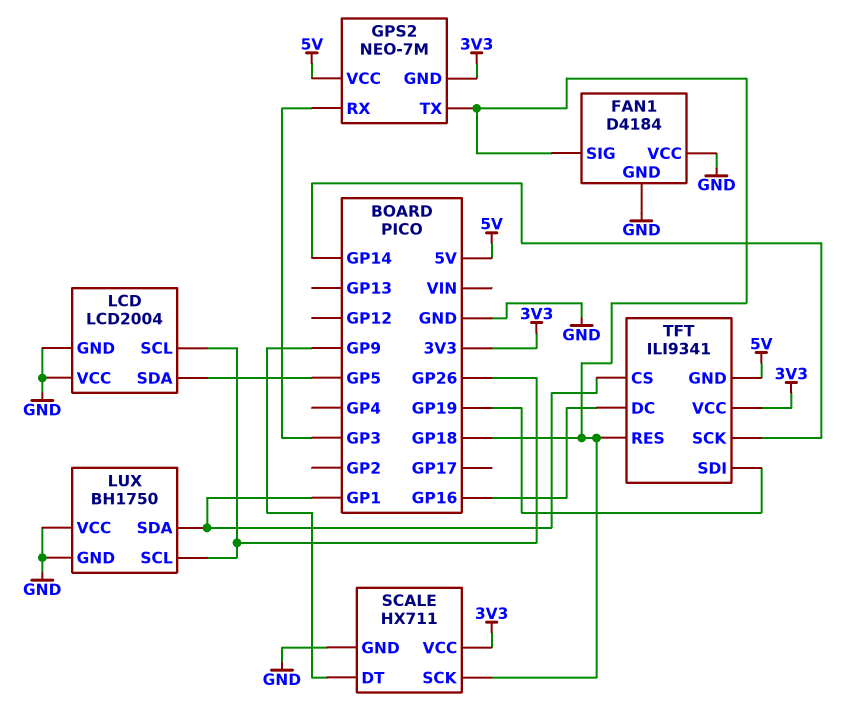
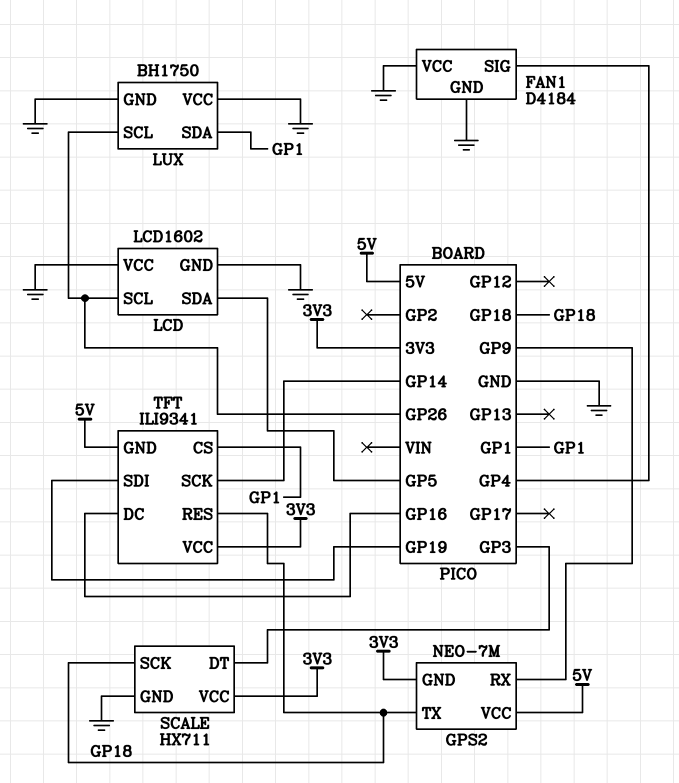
FAN1 pin SIG: GP18 -> GP4
GPS2 pin RX: GP3 -> GP9
LCD: LCD2004 -> LCD1602
SCALE pin DT: GP9 -> GP3

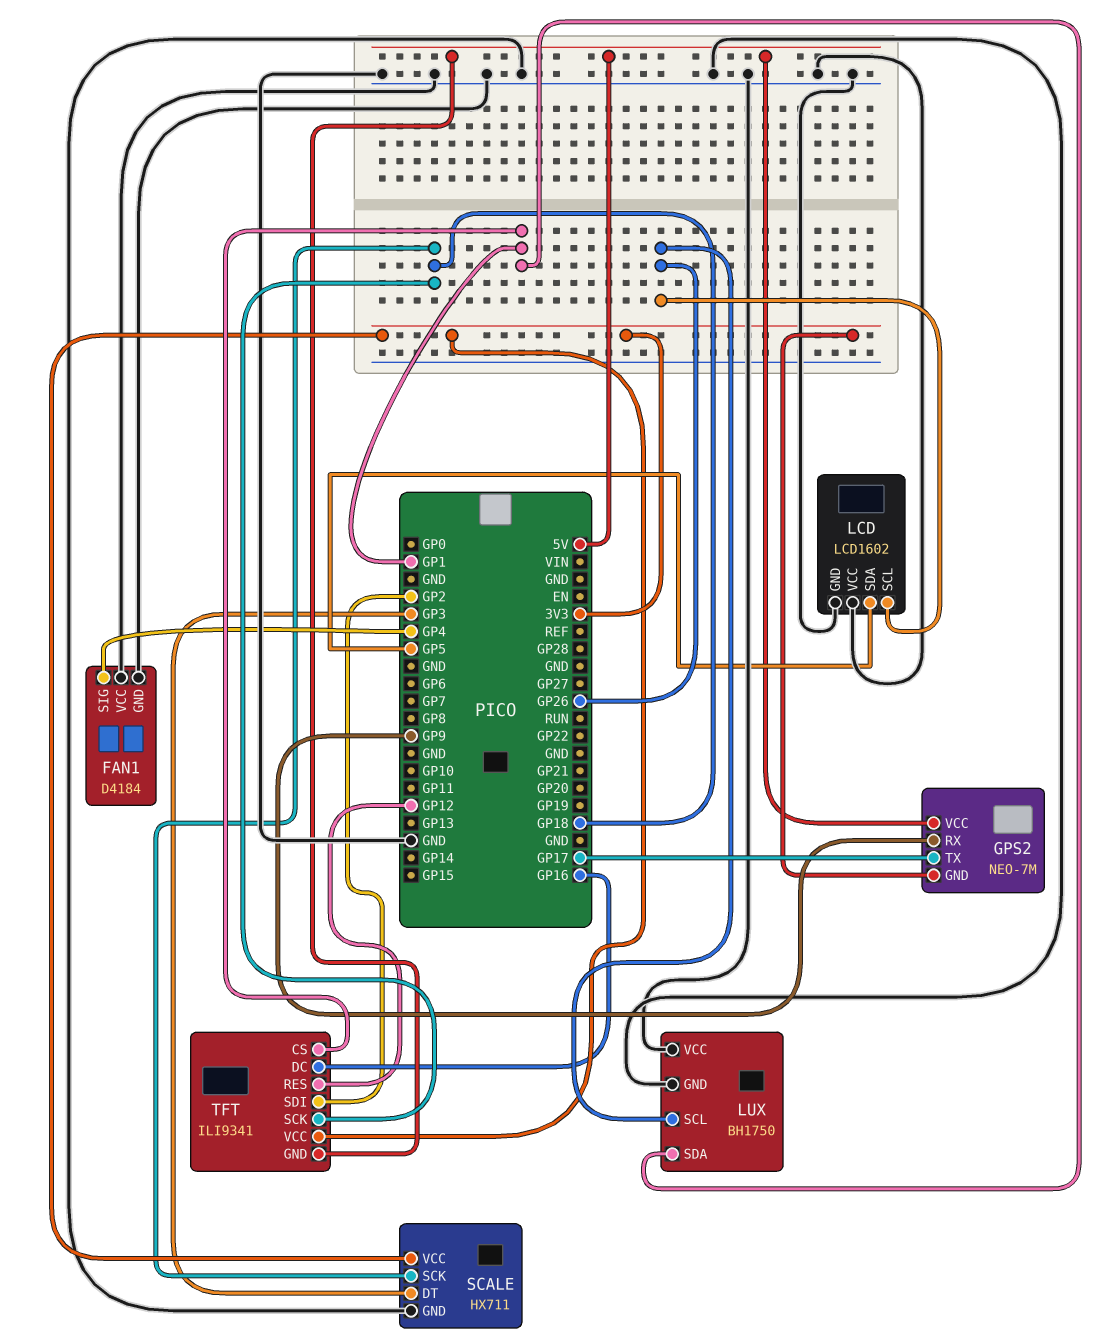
GPS2 pin TX: GP18 -> GP17
TFT pin RES: GP18 -> GP12
TFT pin SCK: GP14 -> GP18
TFT pin SDI: GP19 -> GP2

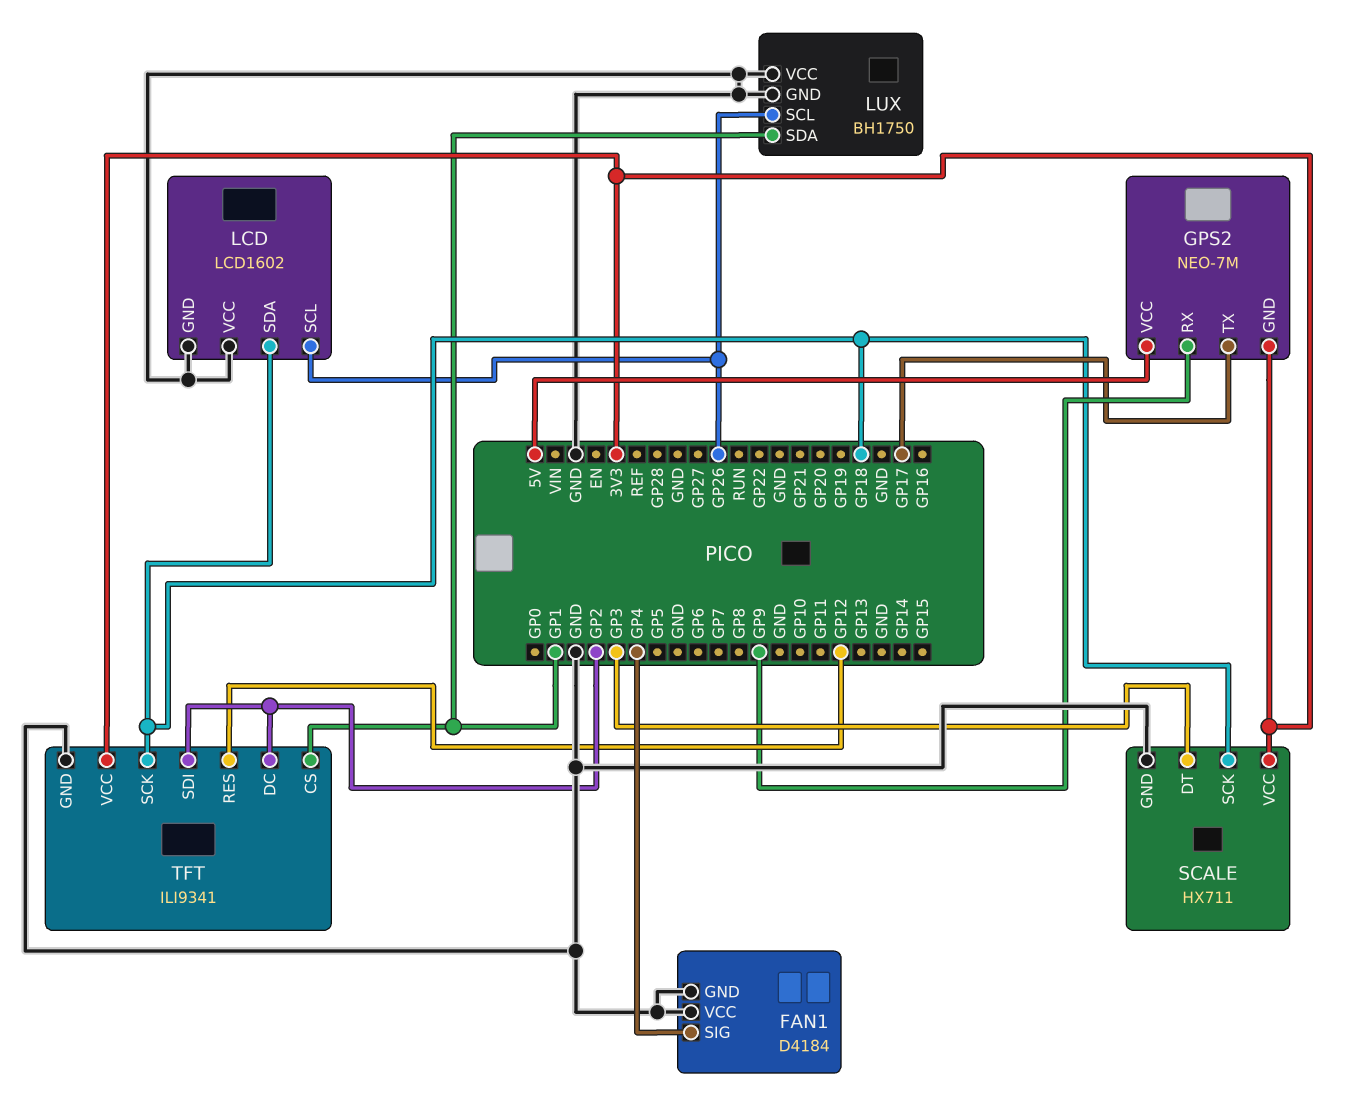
LCD pin SDA: GP5 -> GP18
TFT pin DC: GP16 -> GP2
TFT pin GND: 5V -> GND

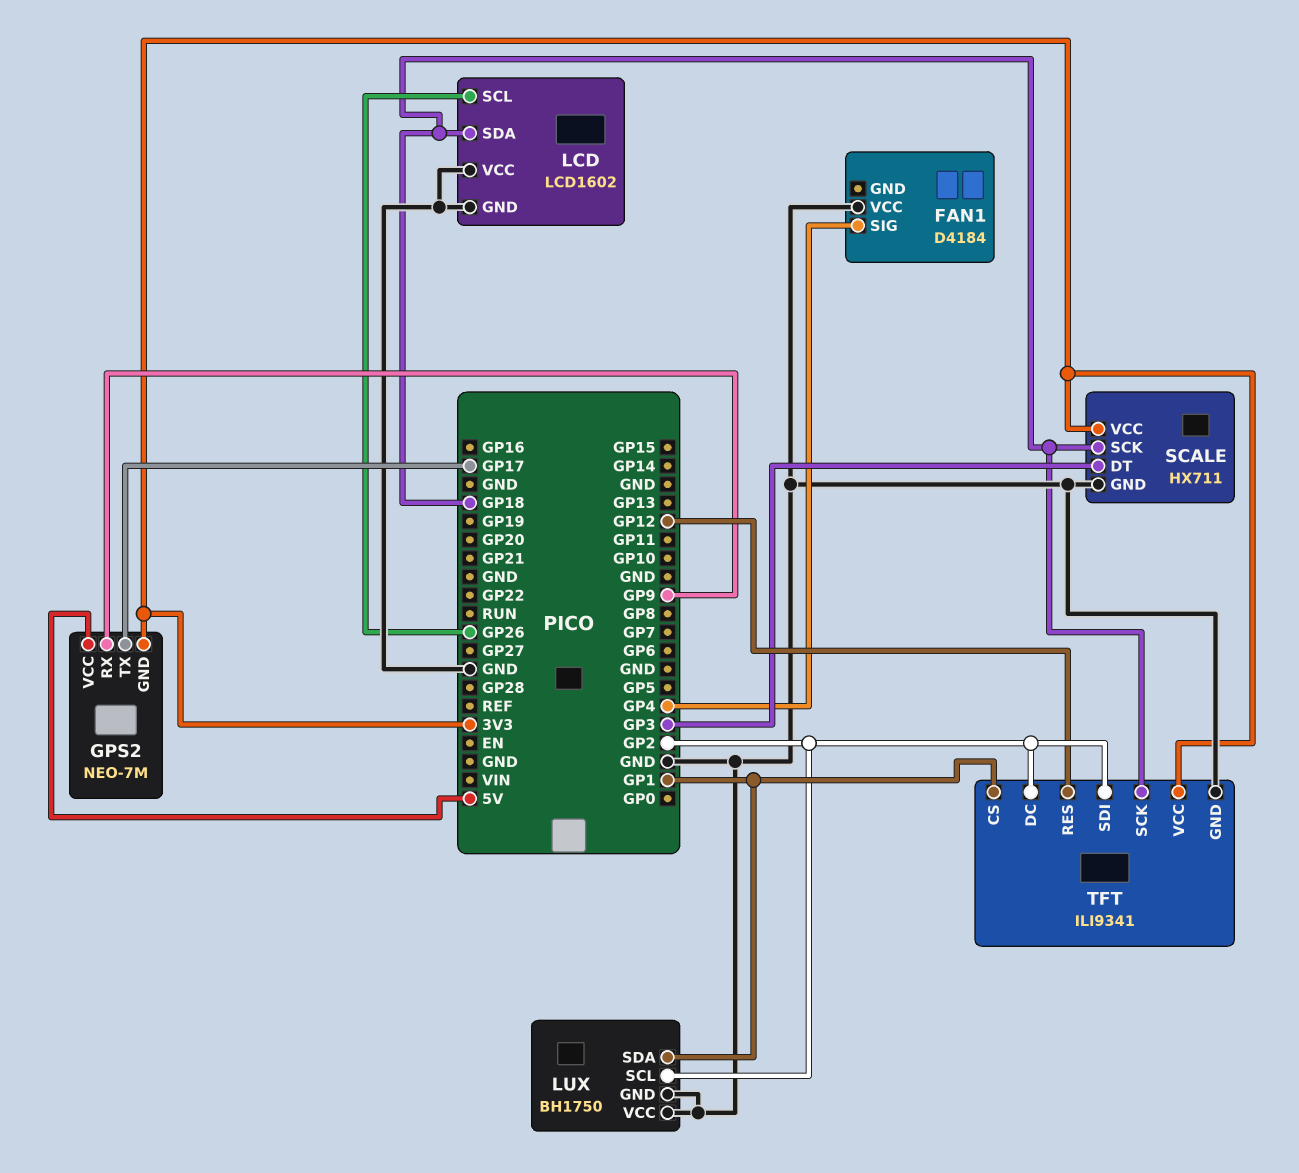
FAN1 pin GND: GND -> none
LUX pin SCL: GP26 -> GP2

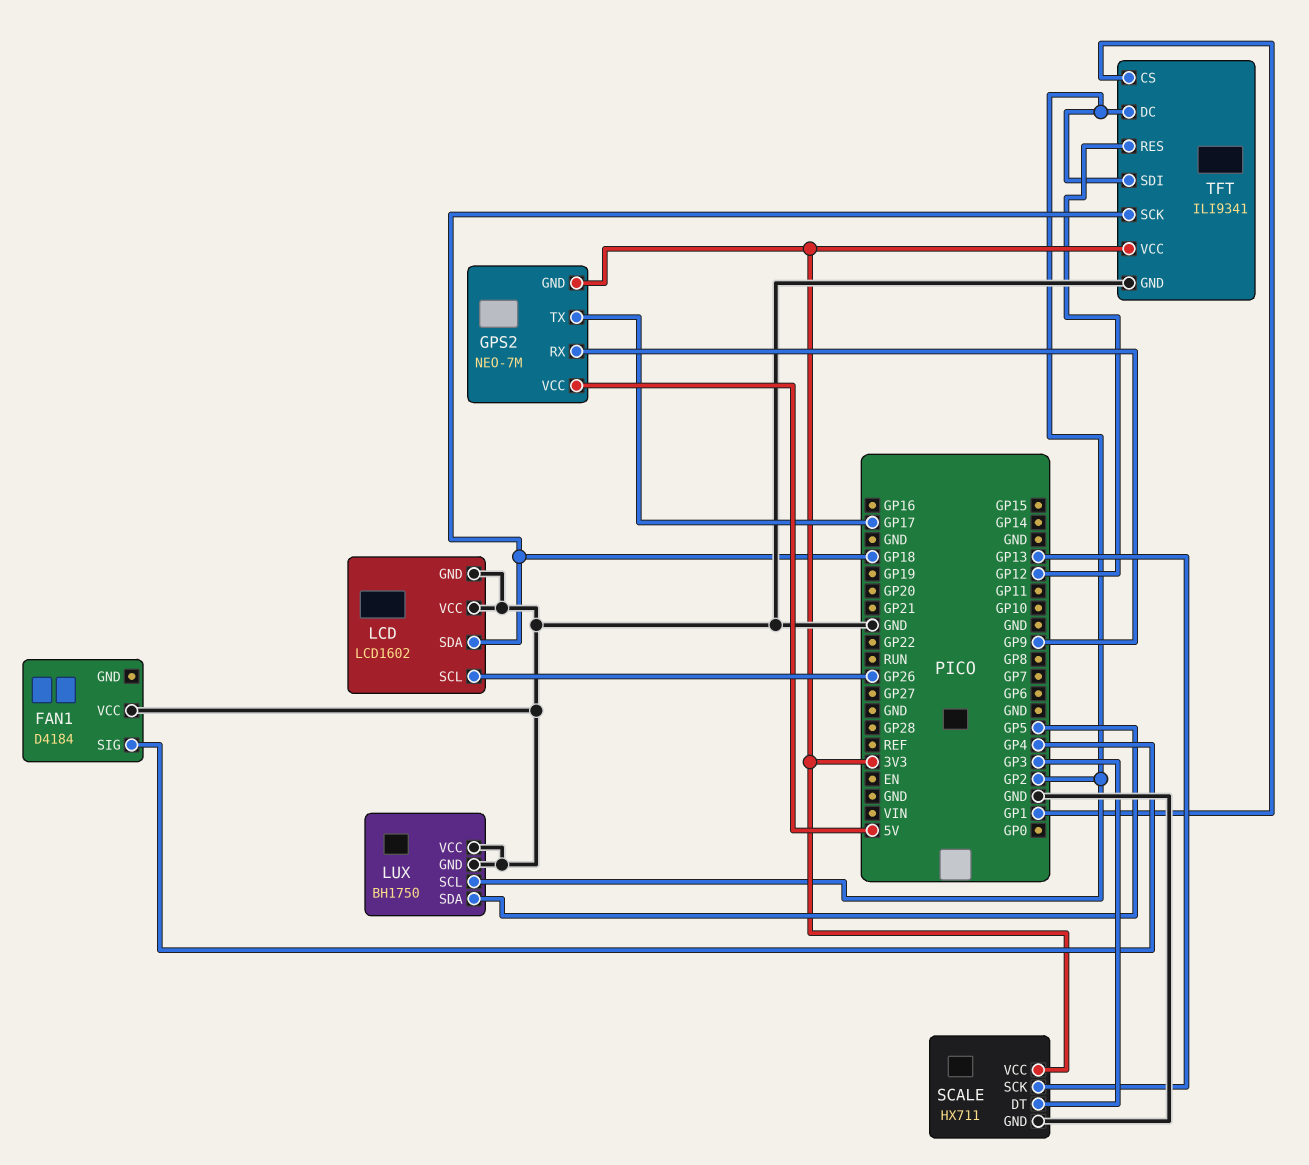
LUX pin SDA: GP1 -> GP5
SCALE pin SCK: GP18 -> GP13

